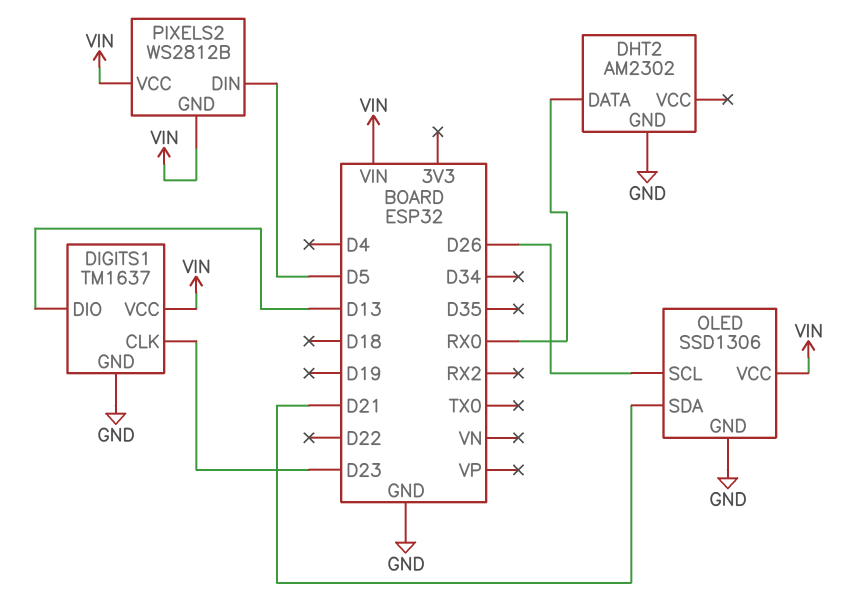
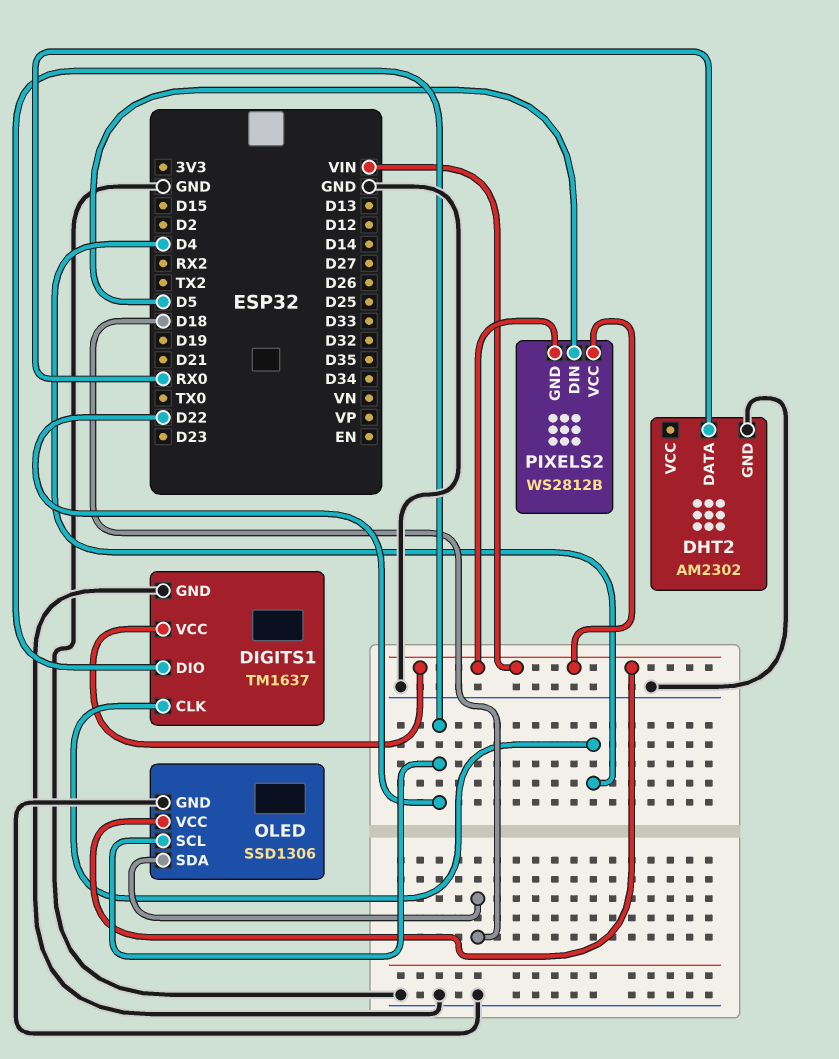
DIGITS1 pin CLK: D23 -> D4
DIGITS1 pin DIO: D13 -> D22
OLED pin SCL: D26 -> D22
OLED pin SDA: D21 -> D18

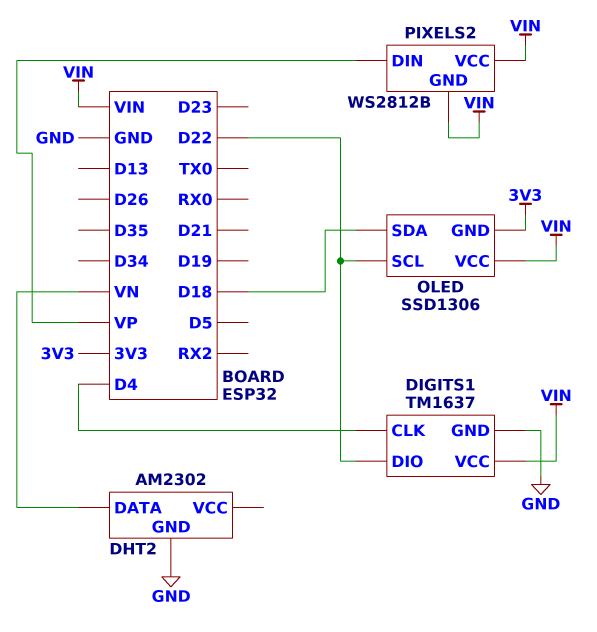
DHT2 pin DATA: RX0 -> VN
OLED pin GND: GND -> 3V3
PIXELS2 pin DIN: D5 -> VP

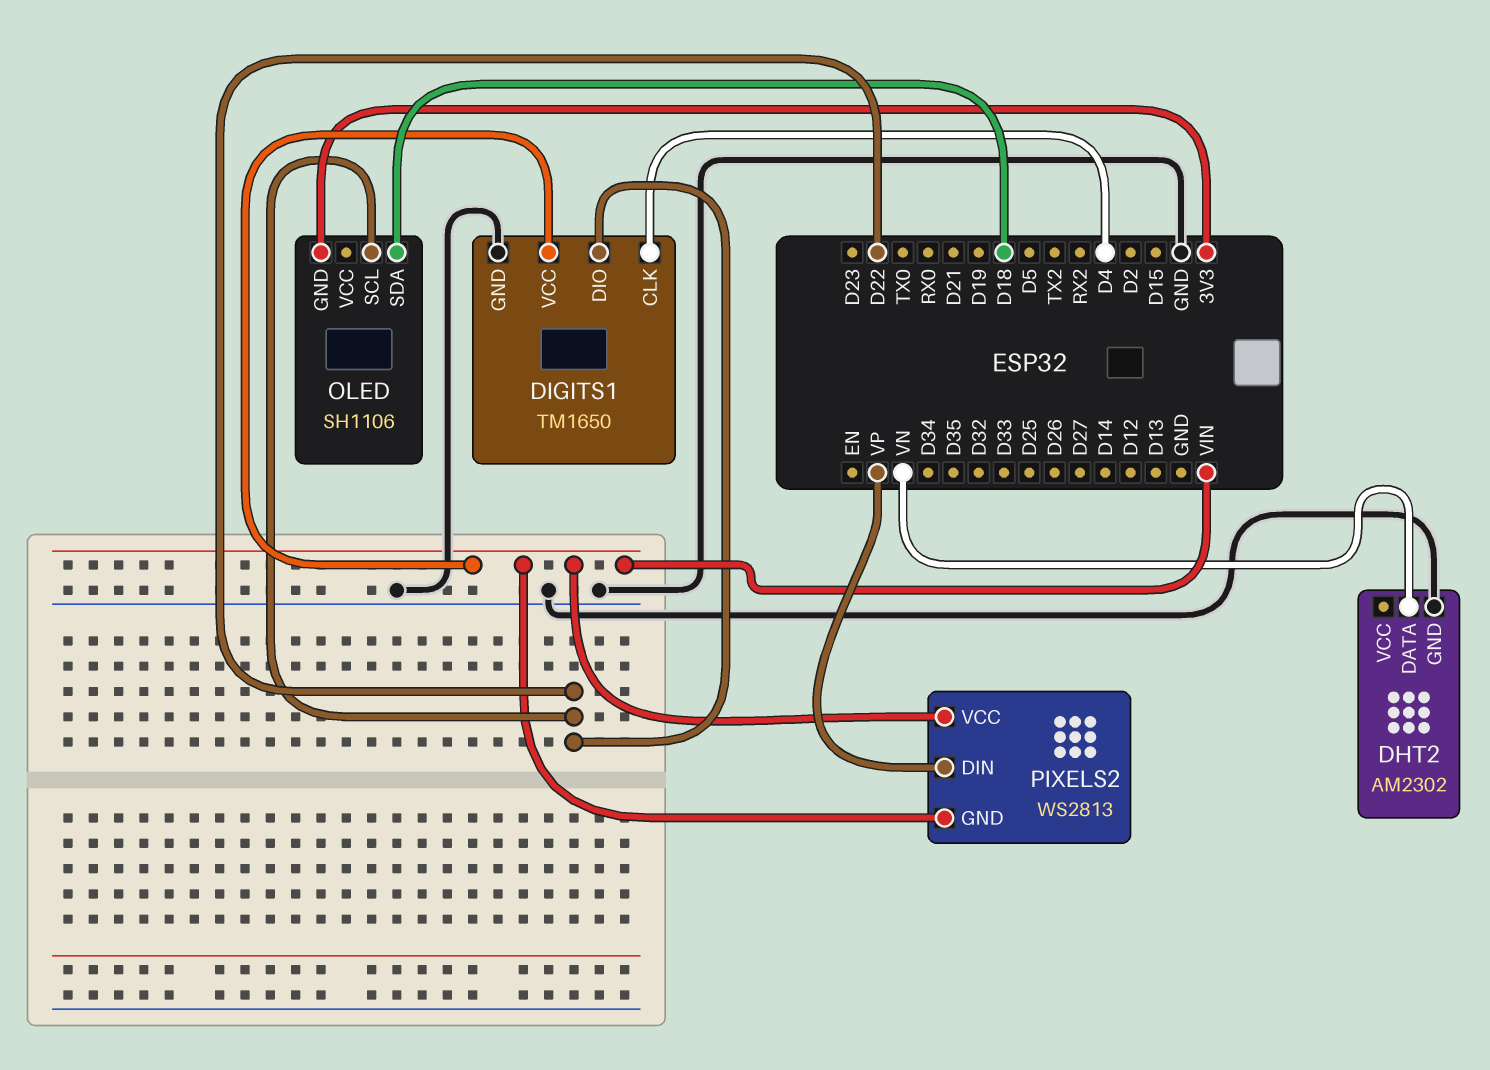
DIGITS1: TM1637 -> TM1650
OLED: SSD1306 -> SH1106
OLED pin VCC: VIN -> none
PIXELS2: WS2812B -> WS2813

